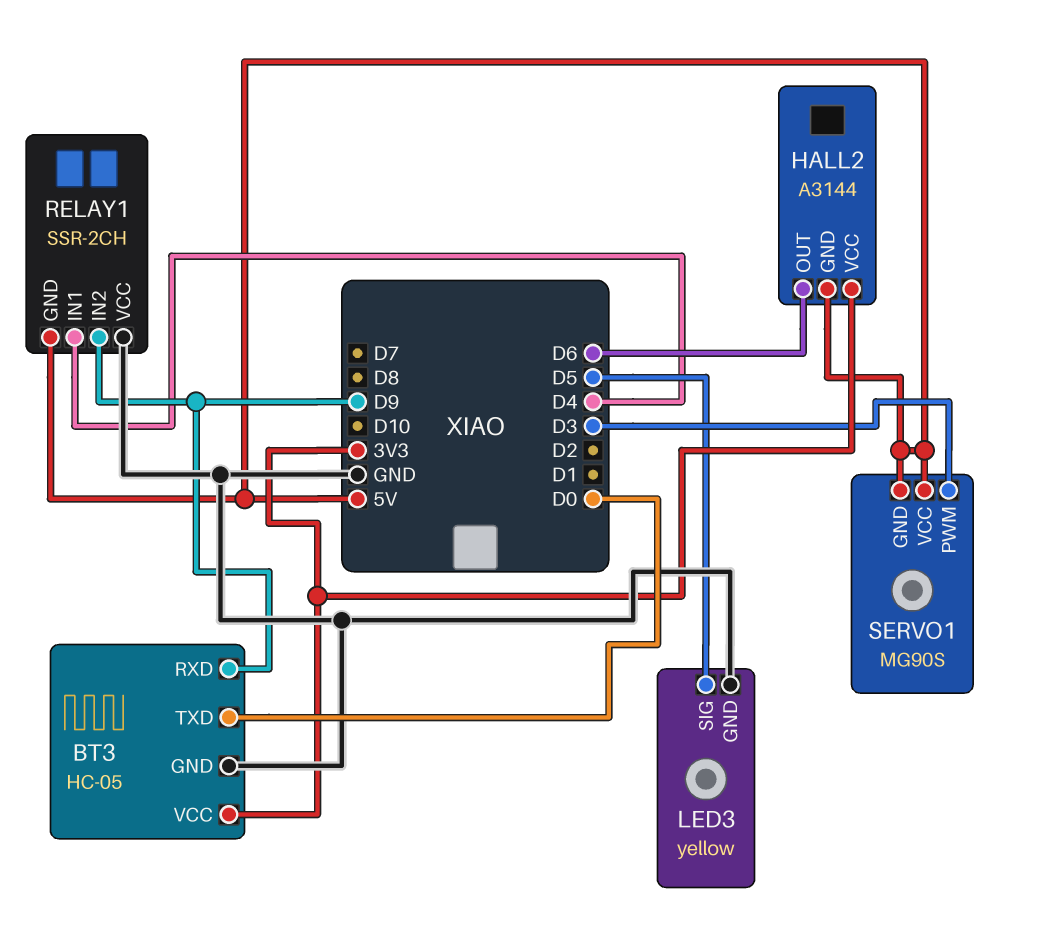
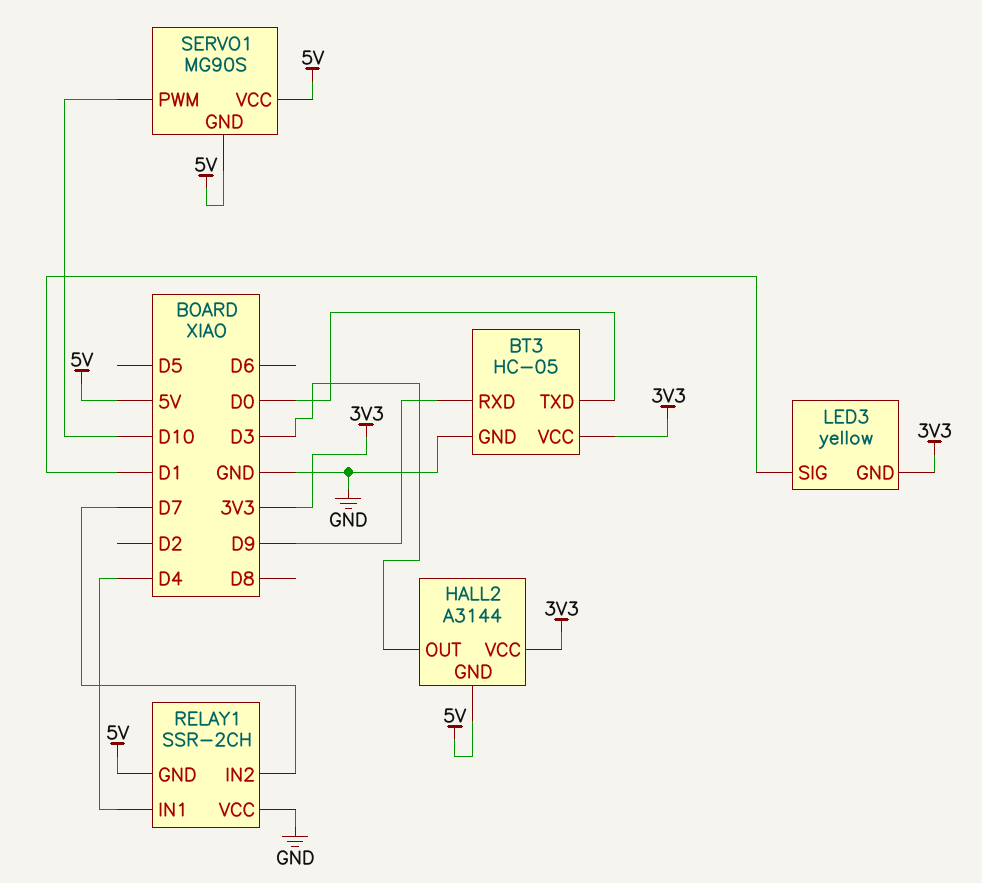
HALL2 pin OUT: D6 -> D3
LED3 pin GND: GND -> 3V3
LED3 pin SIG: D5 -> D1
RELAY1 pin IN2: D9 -> D7
SERVO1 pin PWM: D3 -> D10

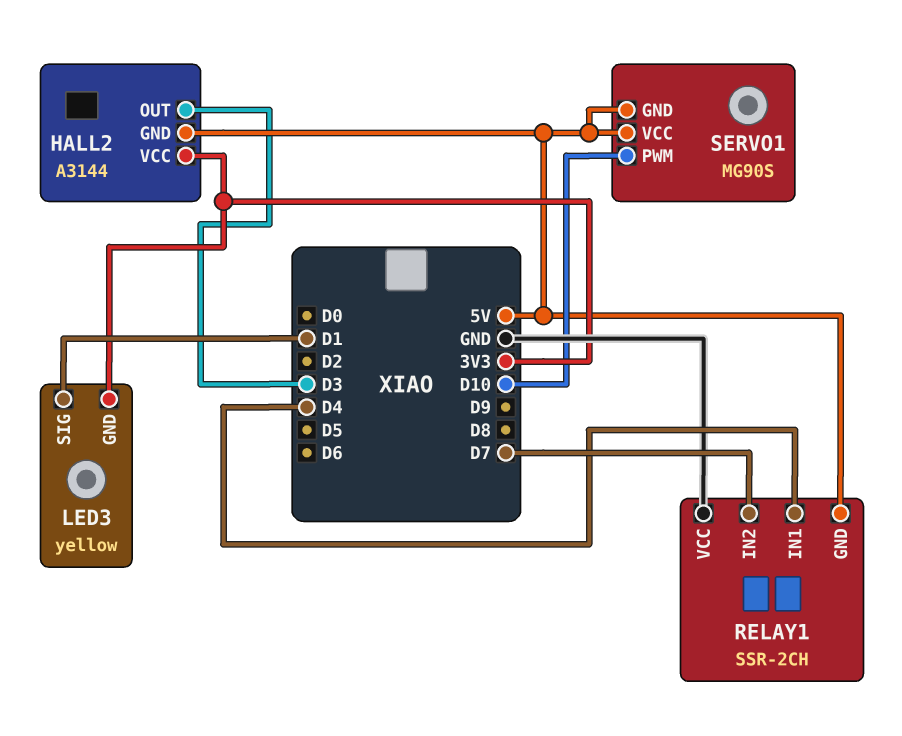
BT3: HC-05 -> none
BT3 pin GND: GND -> none
BT3 pin RXD: D9 -> none
BT3 pin TXD: D0 -> none
BT3 pin VCC: 3V3 -> none

